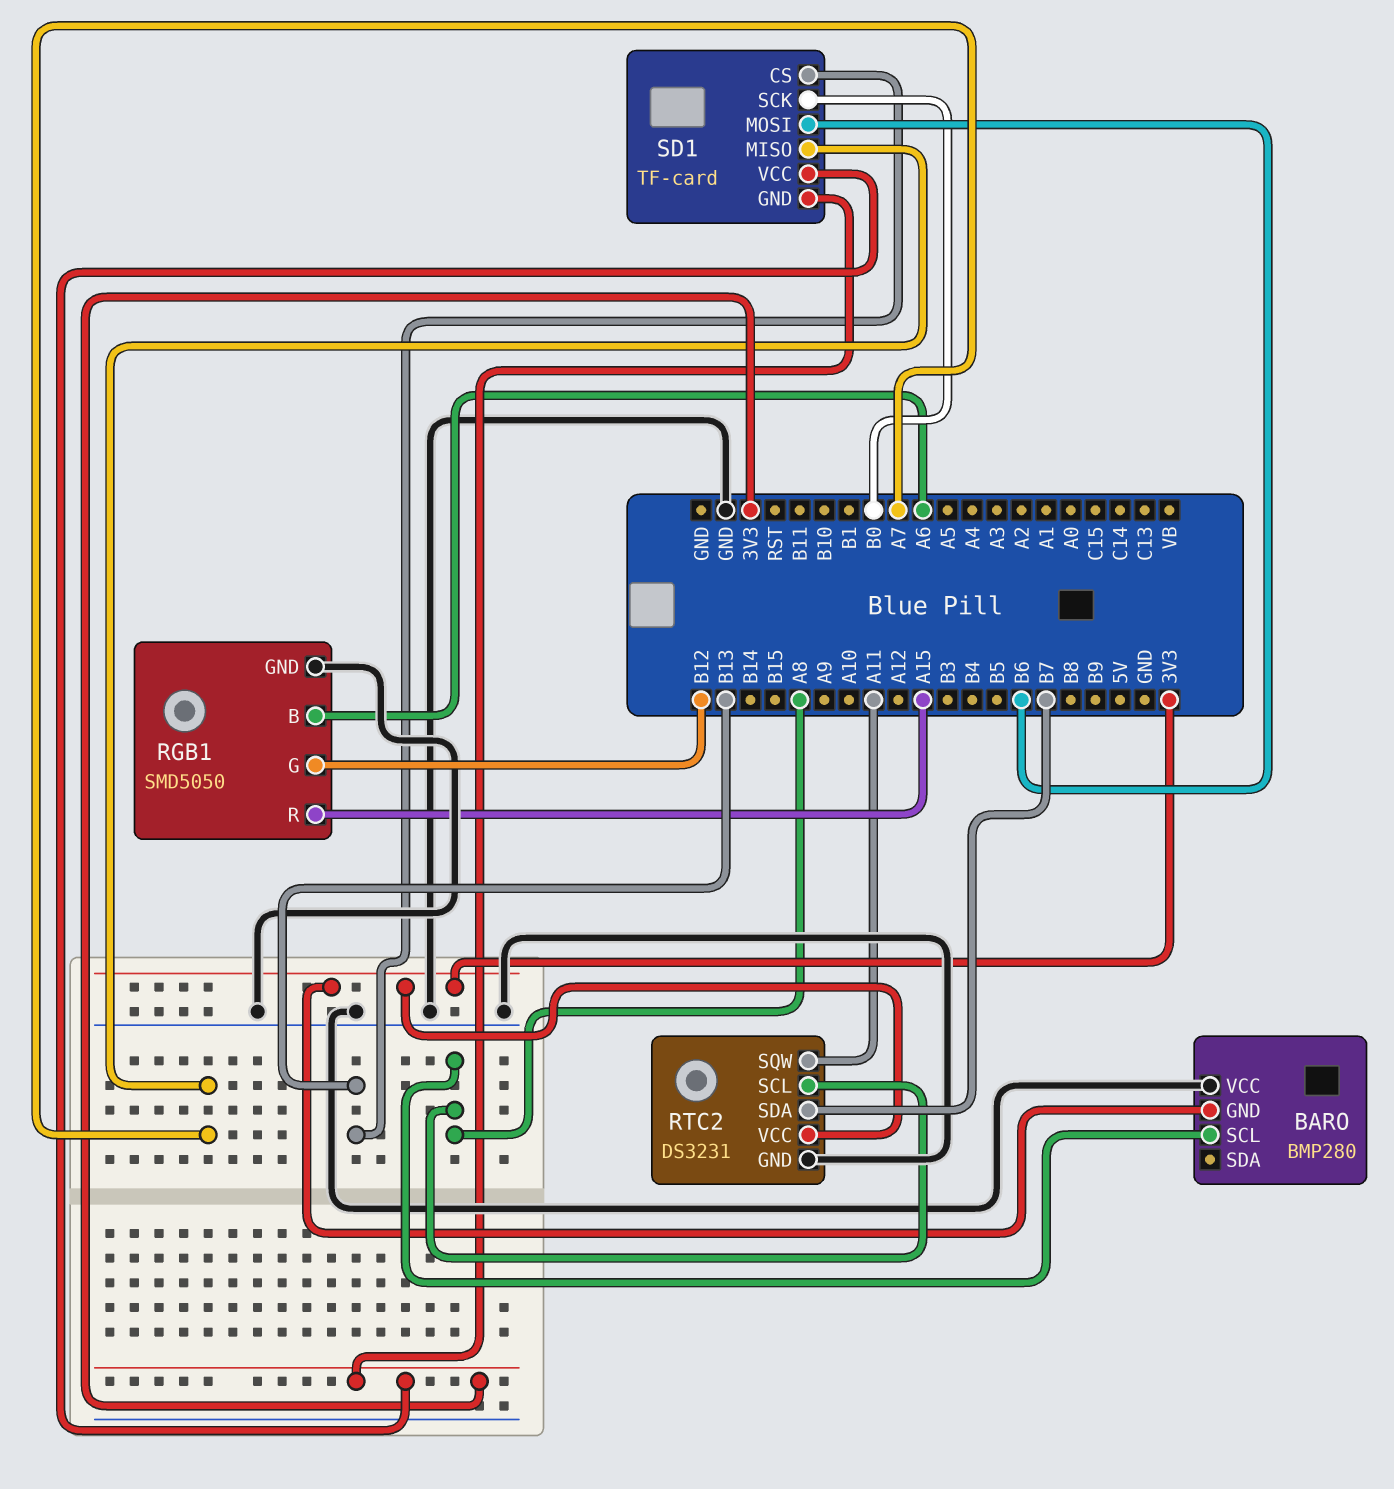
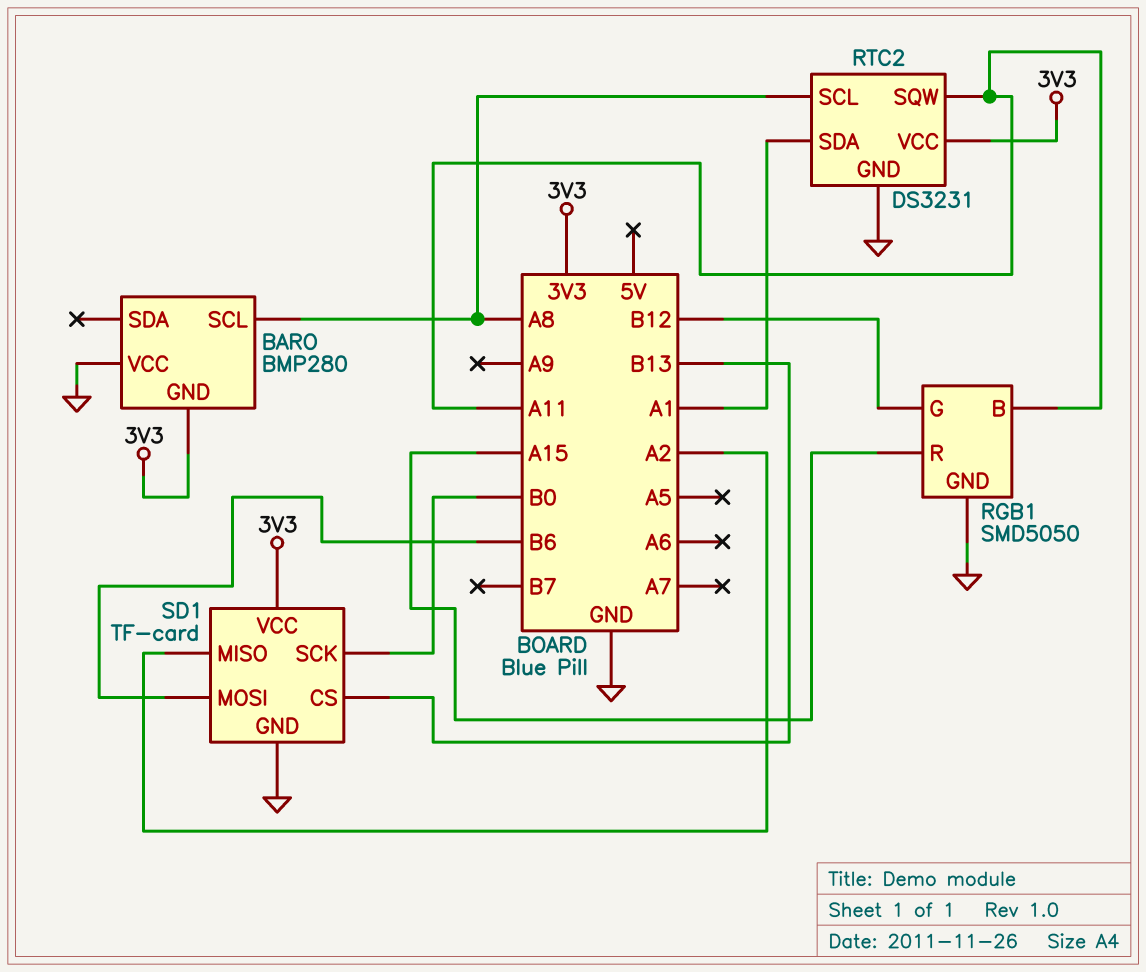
RGB1 pin B: A6 -> A11
RTC2 pin SDA: B7 -> A1
SD1 pin GND: 3V3 -> GND
SD1 pin MISO: A7 -> A2

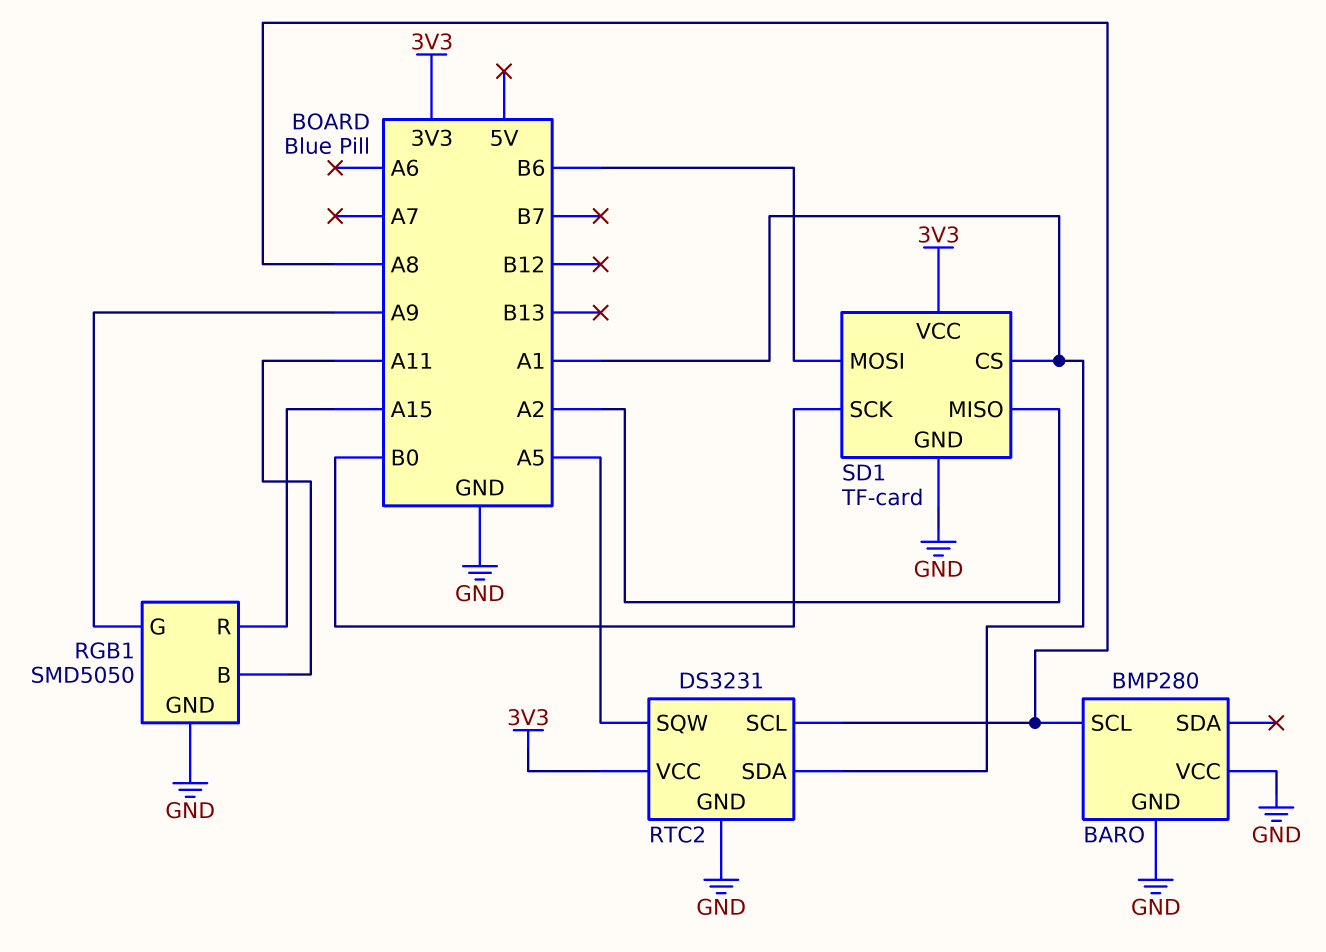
BARO pin GND: 3V3 -> GND
RGB1 pin G: B12 -> A9
RTC2 pin SQW: A11 -> A5
SD1 pin CS: B13 -> A1

